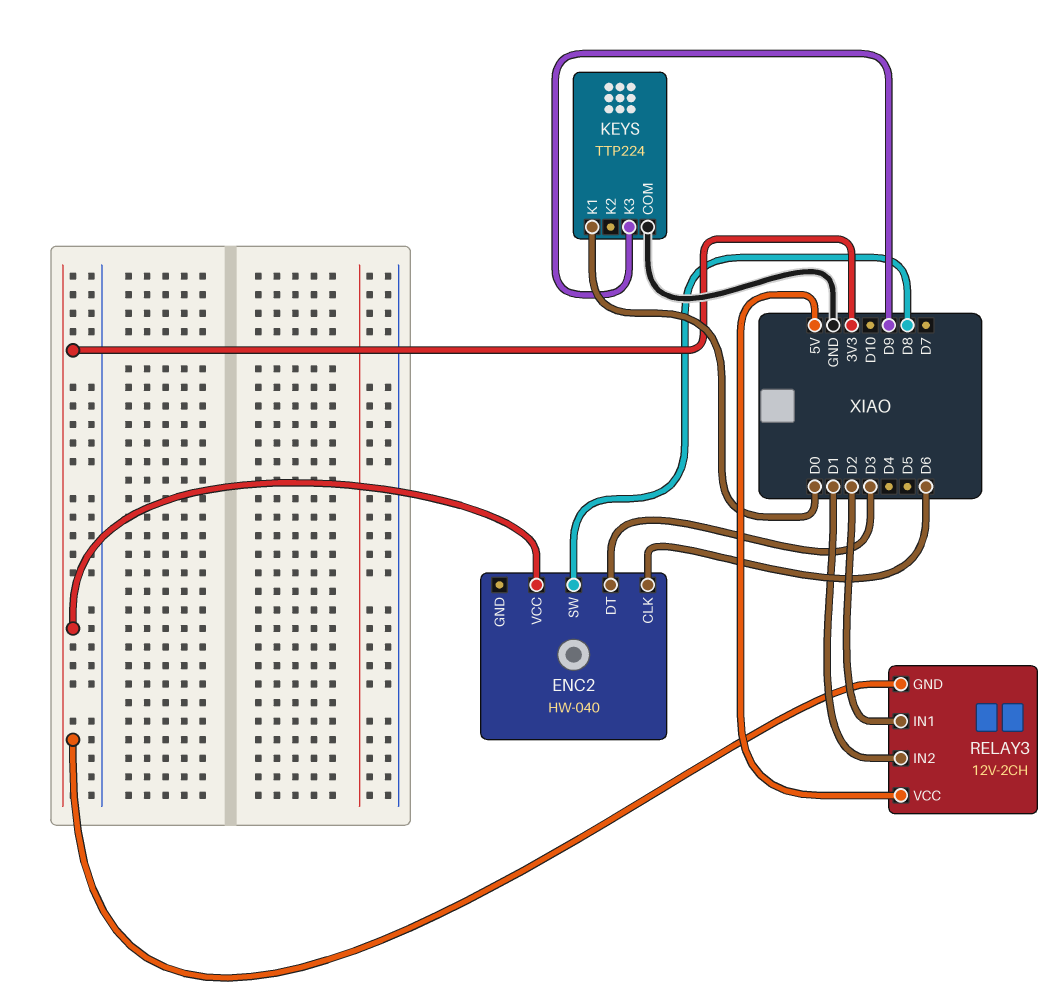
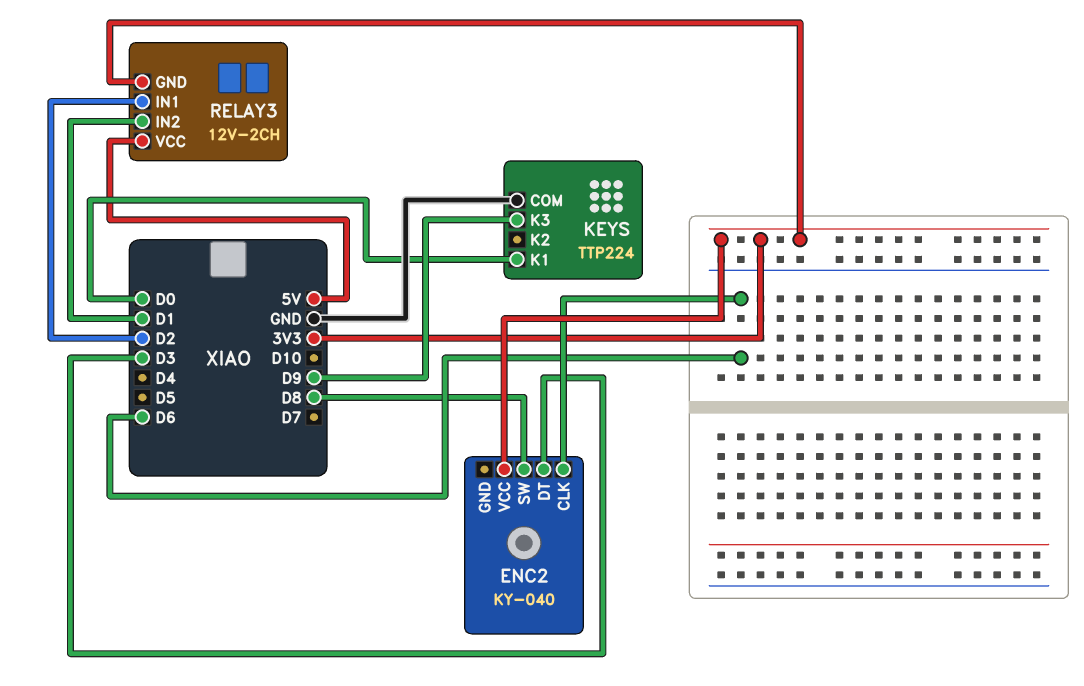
ENC2: HW-040 -> KY-040

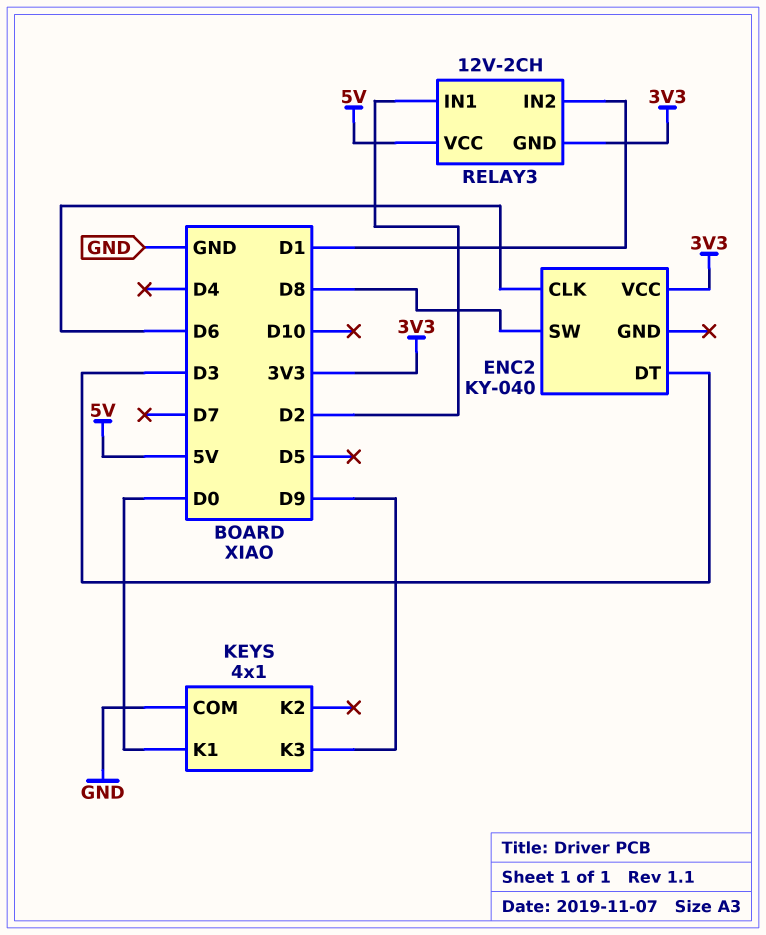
KEYS: TTP224 -> 4x1

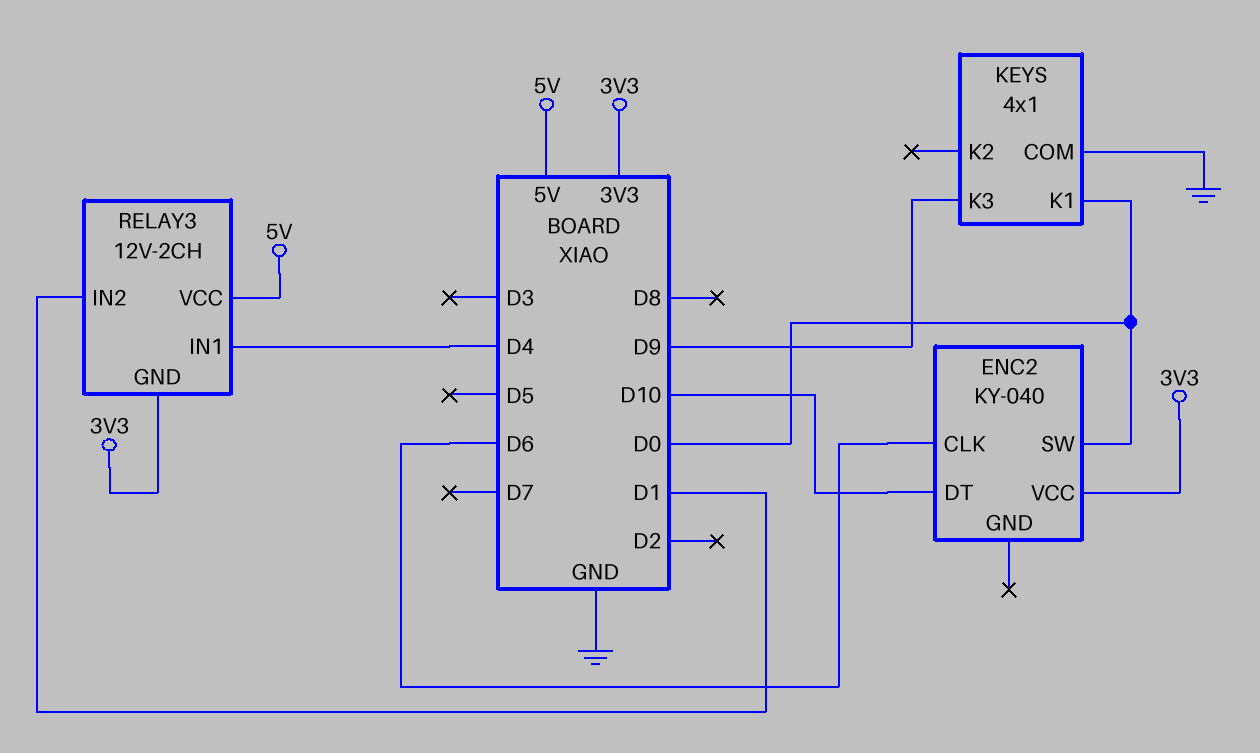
ENC2 pin DT: D3 -> D10
ENC2 pin SW: D8 -> D0
RELAY3 pin IN1: D2 -> D4

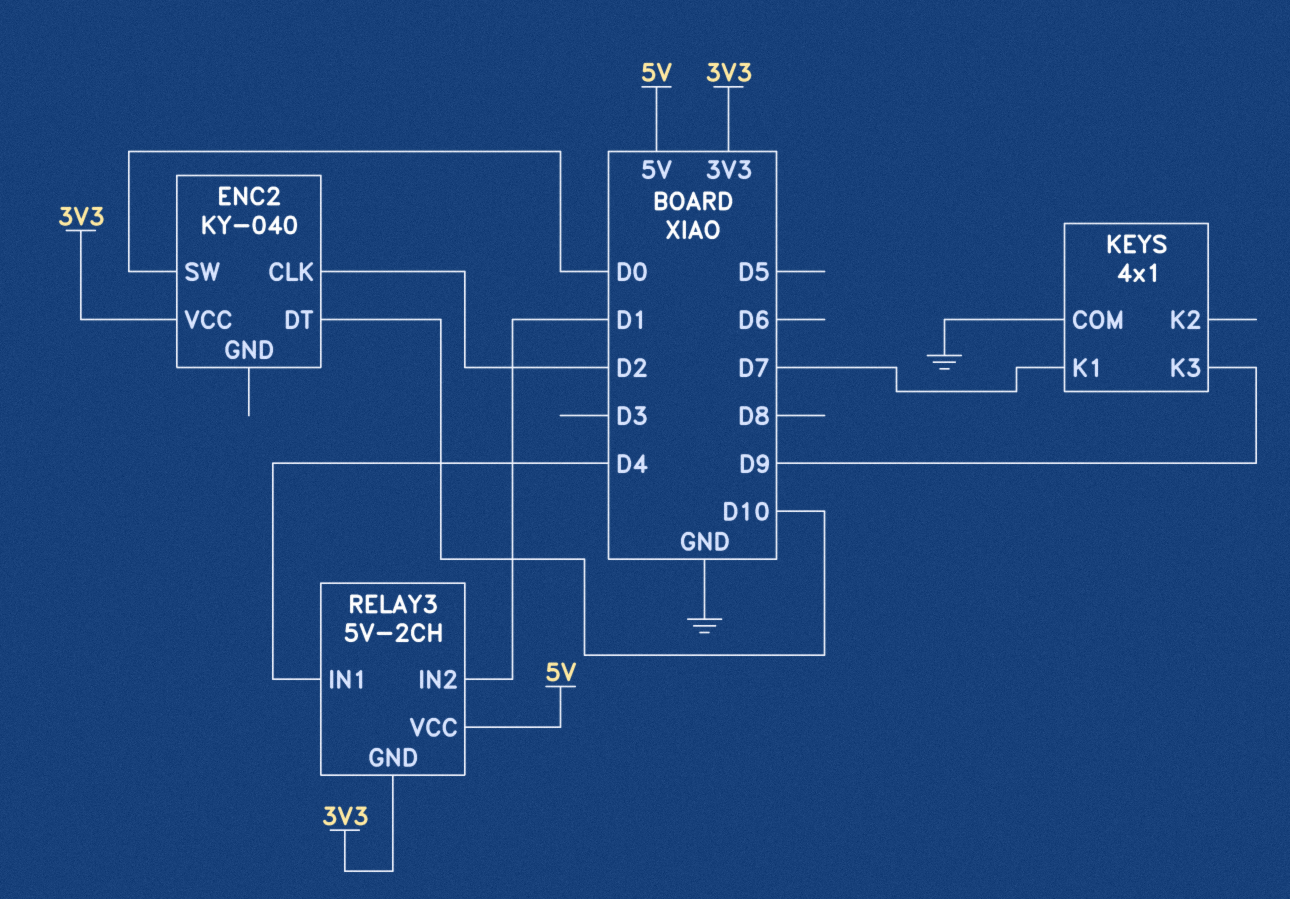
ENC2 pin CLK: D6 -> D2
KEYS pin K1: D0 -> D7
RELAY3: 12V-2CH -> 5V-2CH

